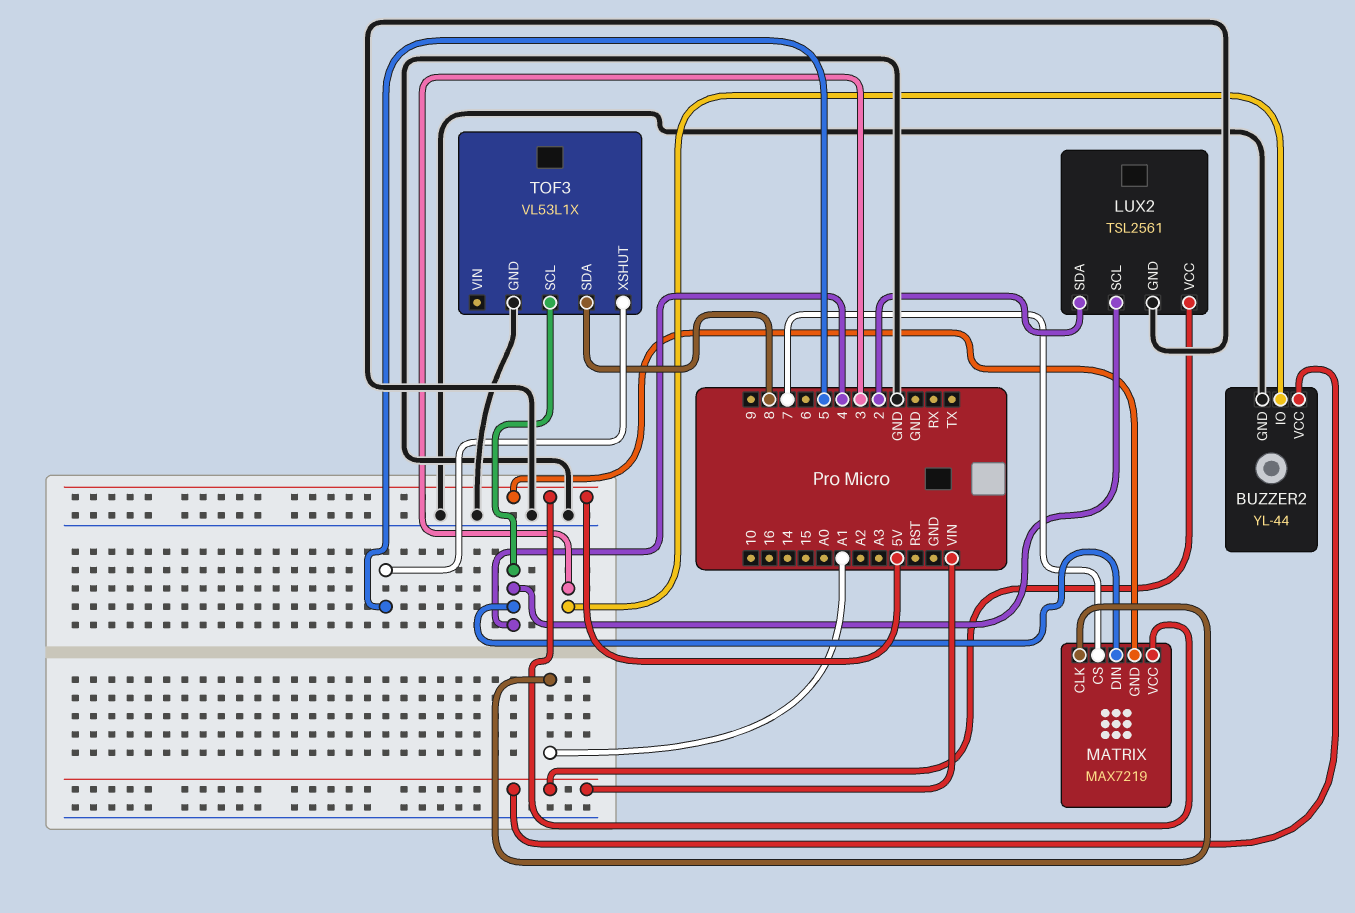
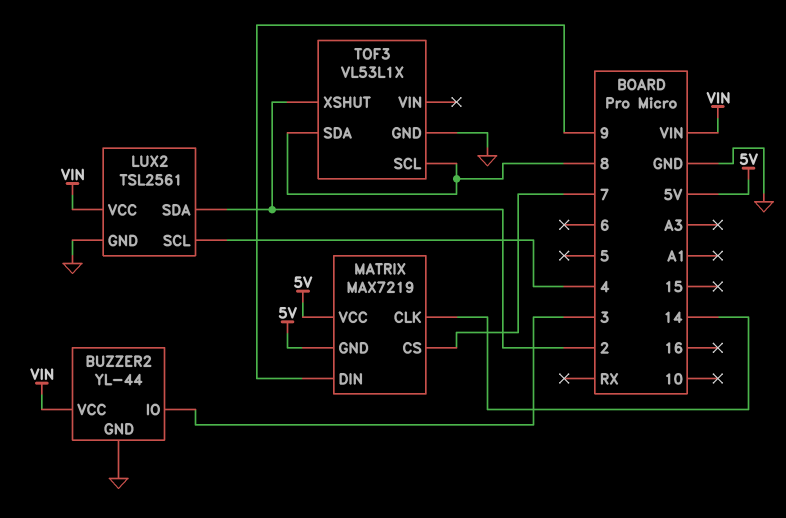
MATRIX pin CLK: A1 -> 14
MATRIX pin DIN: 4 -> 9
TOF3 pin SCL: 4 -> 8
TOF3 pin XSHUT: 5 -> 2

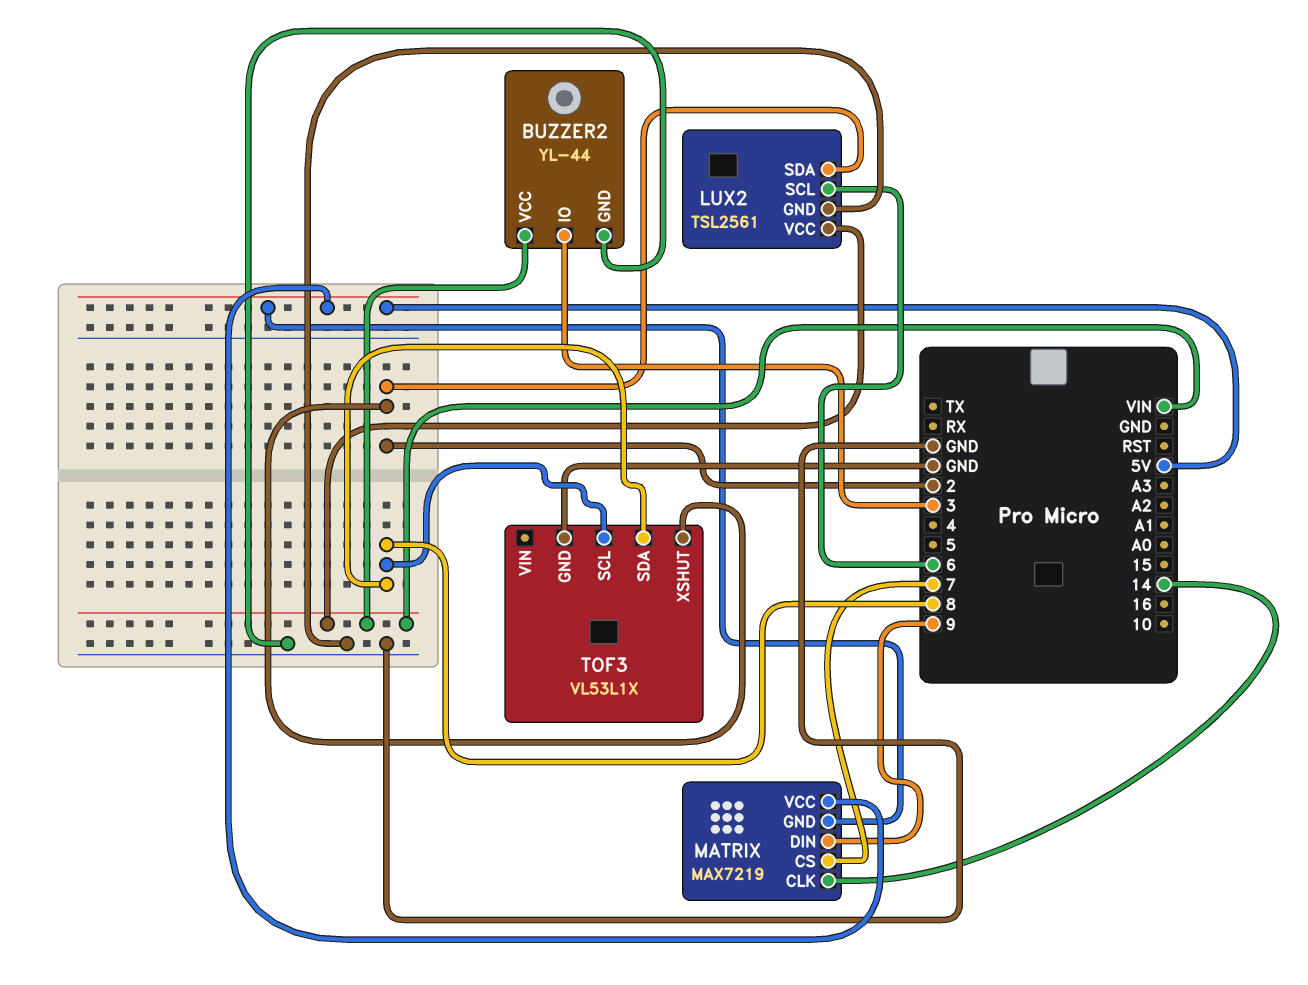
LUX2 pin SCL: 4 -> 6

